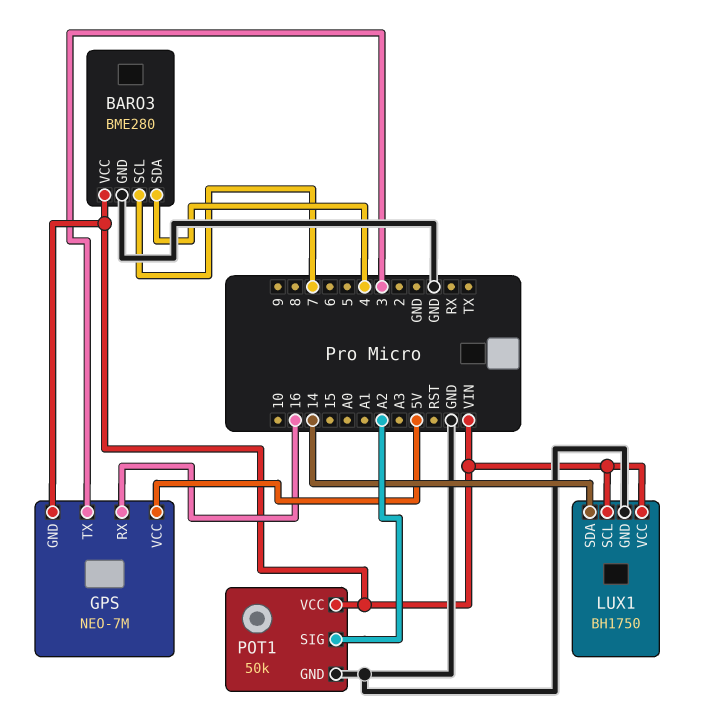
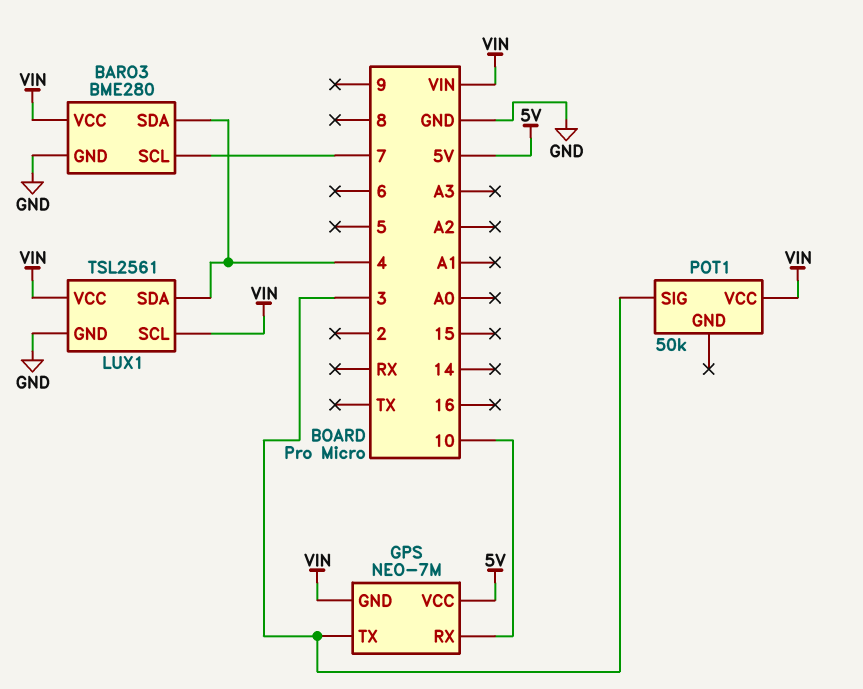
GPS pin RX: 16 -> 10
LUX1: BH1750 -> TSL2561
LUX1 pin SDA: 14 -> 4
POT1 pin GND: GND -> none
POT1 pin SIG: A2 -> 3

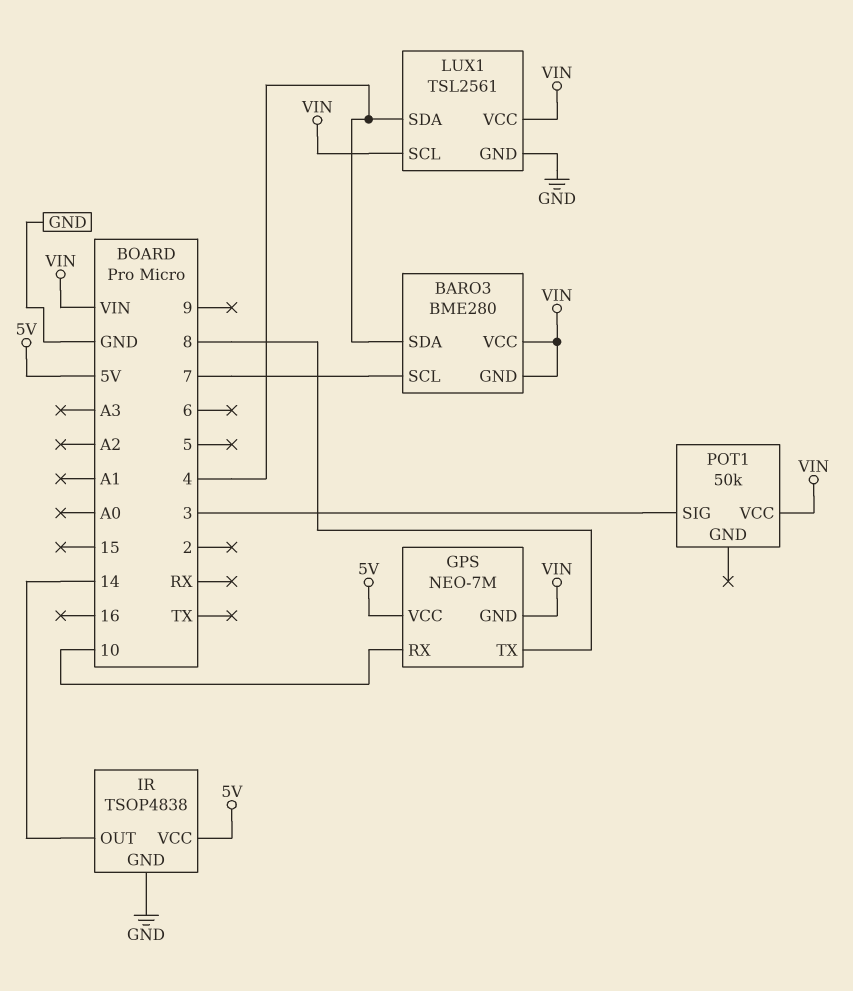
BARO3 pin GND: GND -> VIN
GPS pin TX: 3 -> 8
IR: none -> TSOP4838
IR pin GND: none -> GND
IR pin OUT: none -> 14
IR pin VCC: none -> 5V

